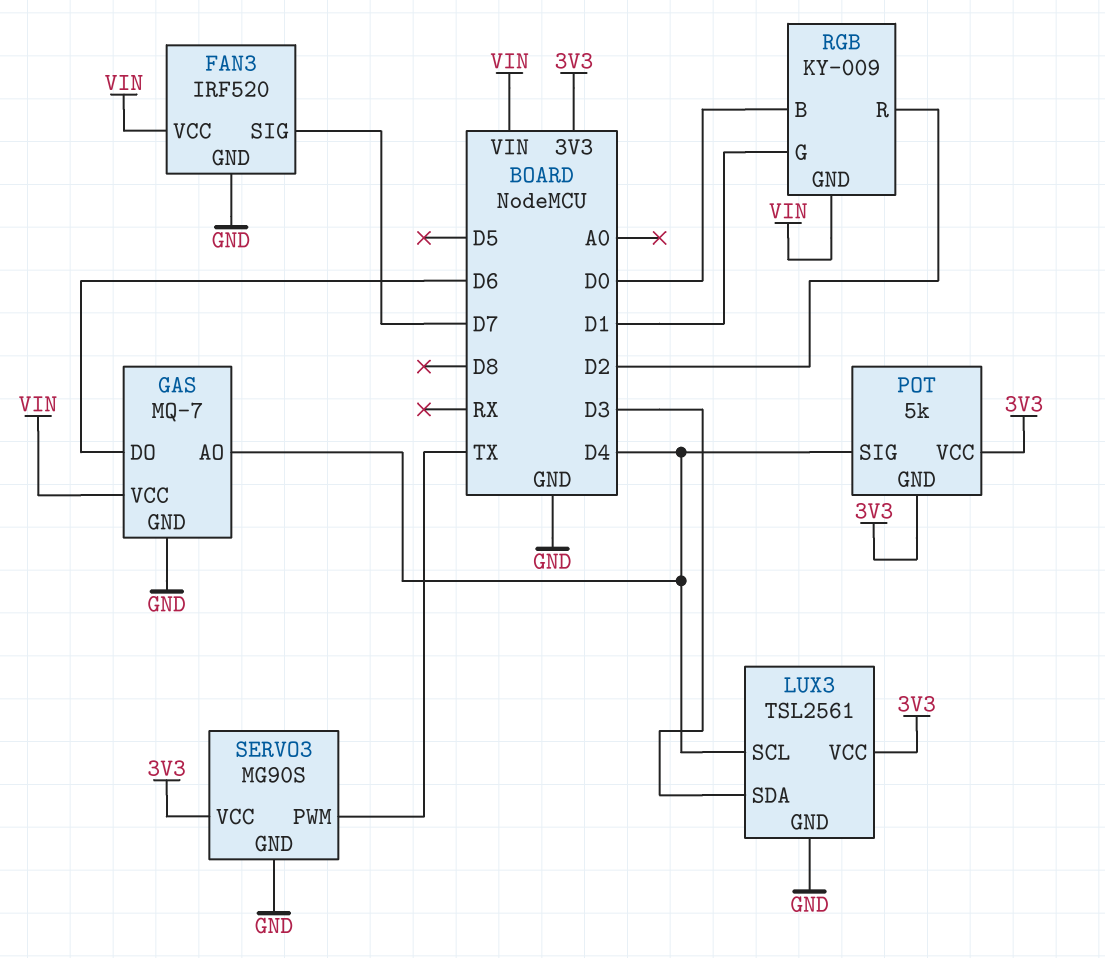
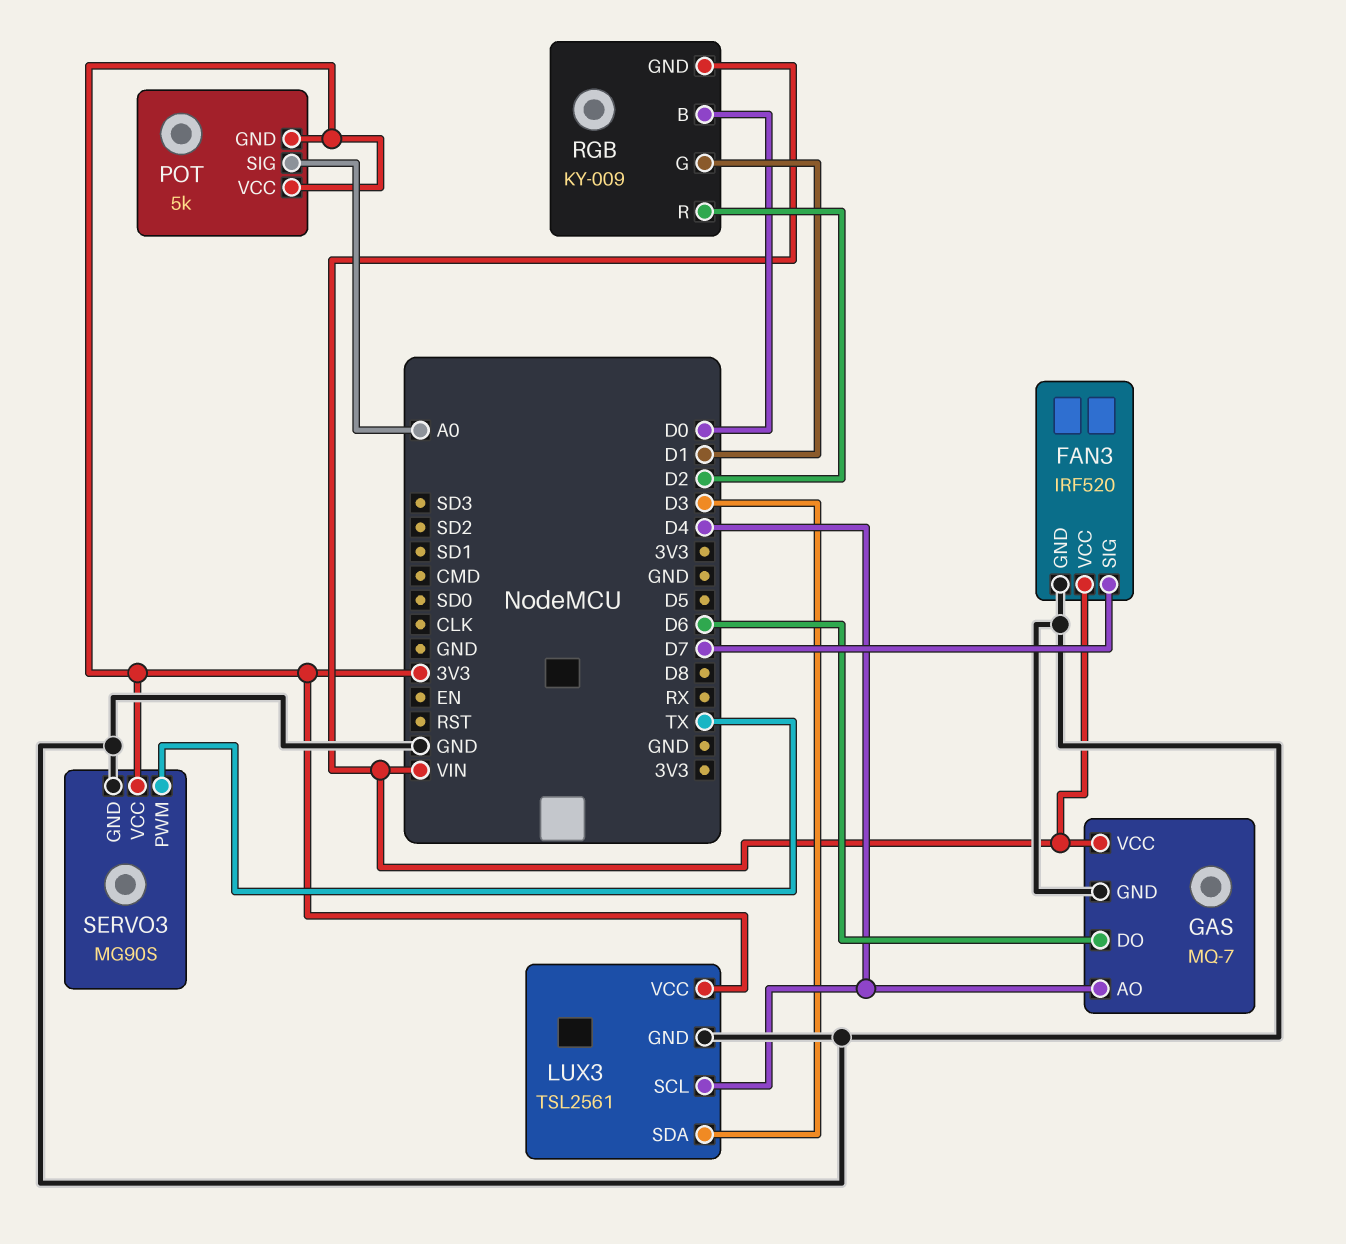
POT pin SIG: D4 -> A0

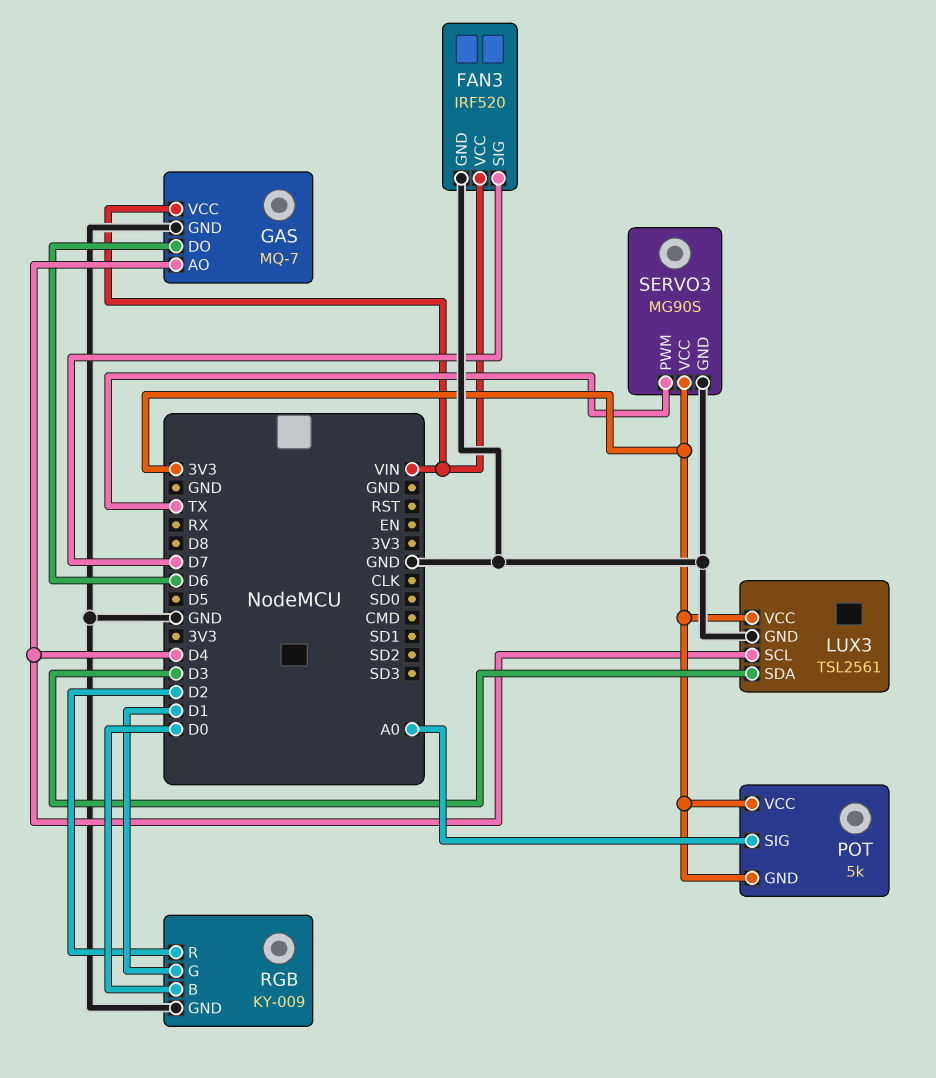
RGB pin GND: VIN -> GND

